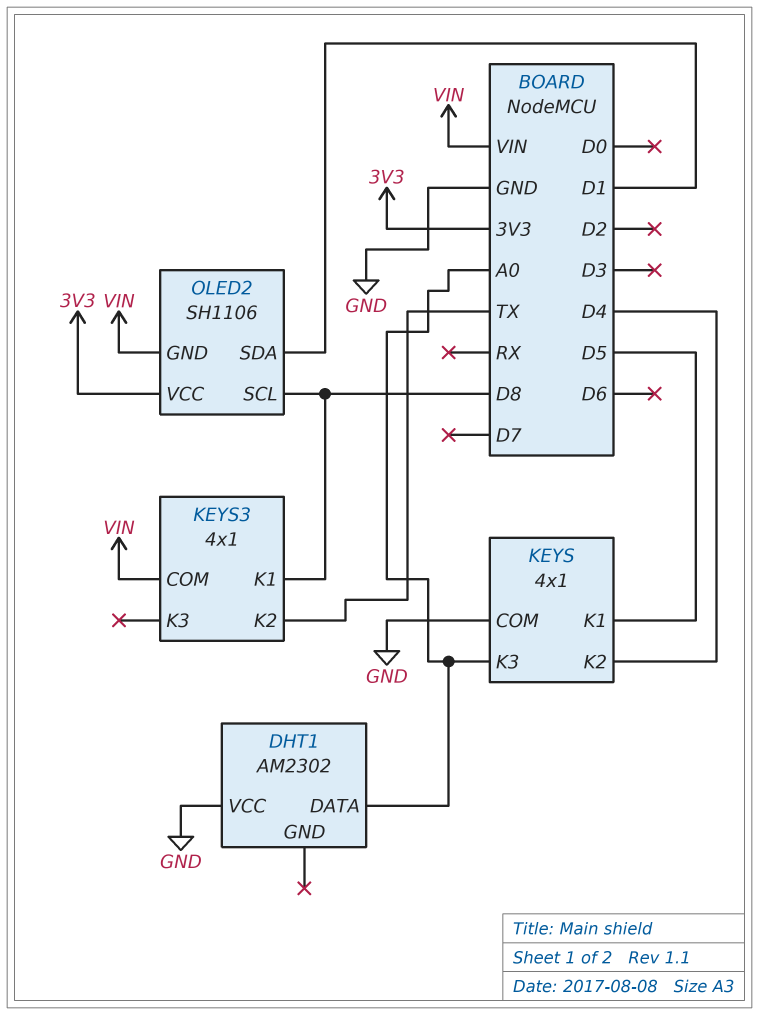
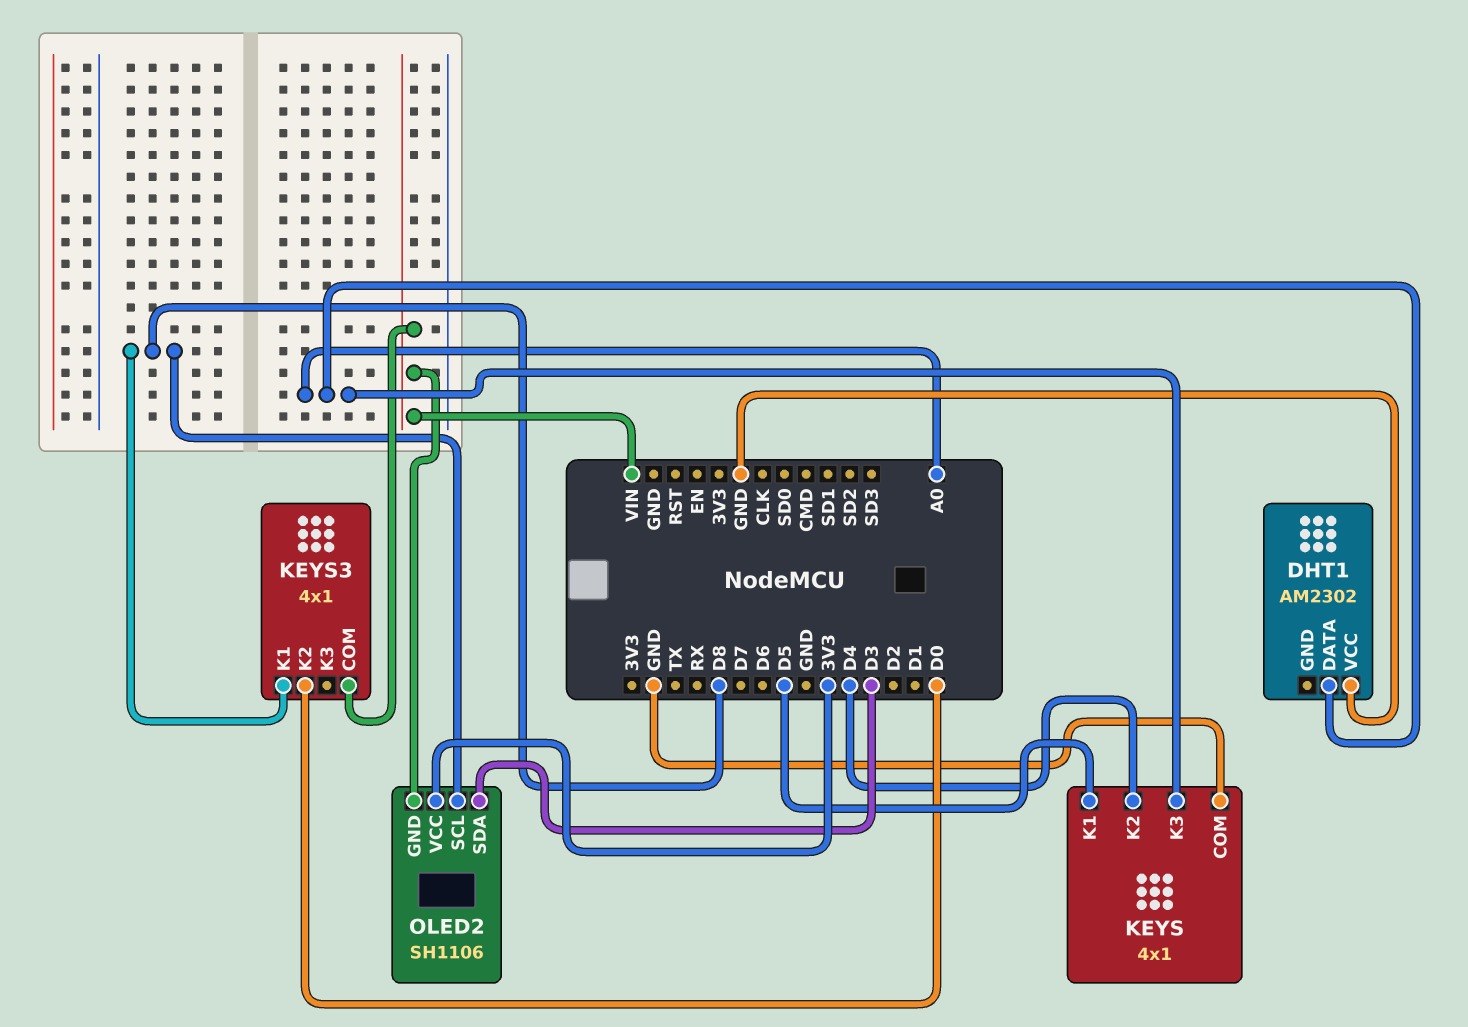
KEYS3 pin K2: TX -> D0
OLED2 pin SDA: D1 -> D3

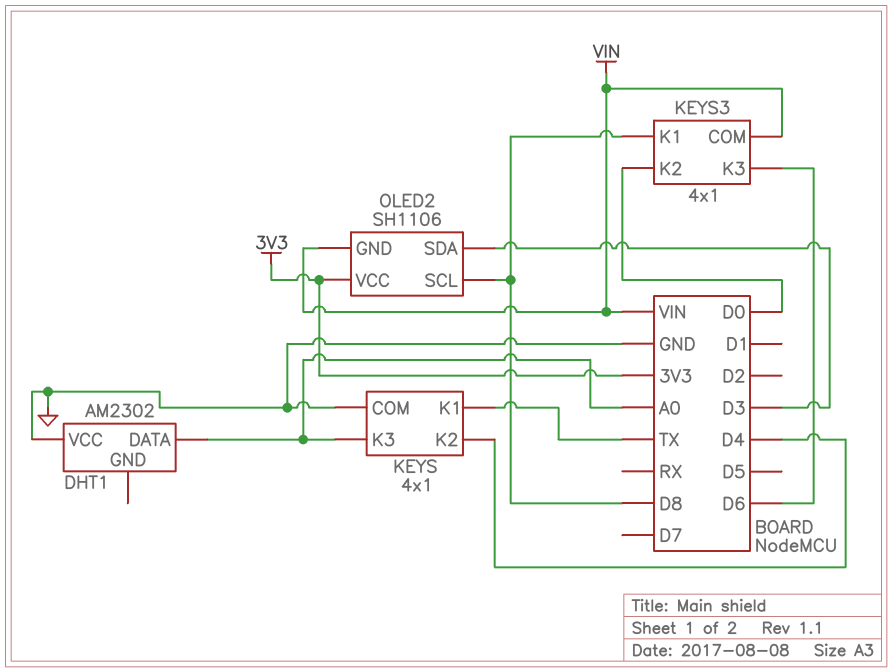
KEYS pin K1: D5 -> TX
KEYS3 pin K3: none -> D6

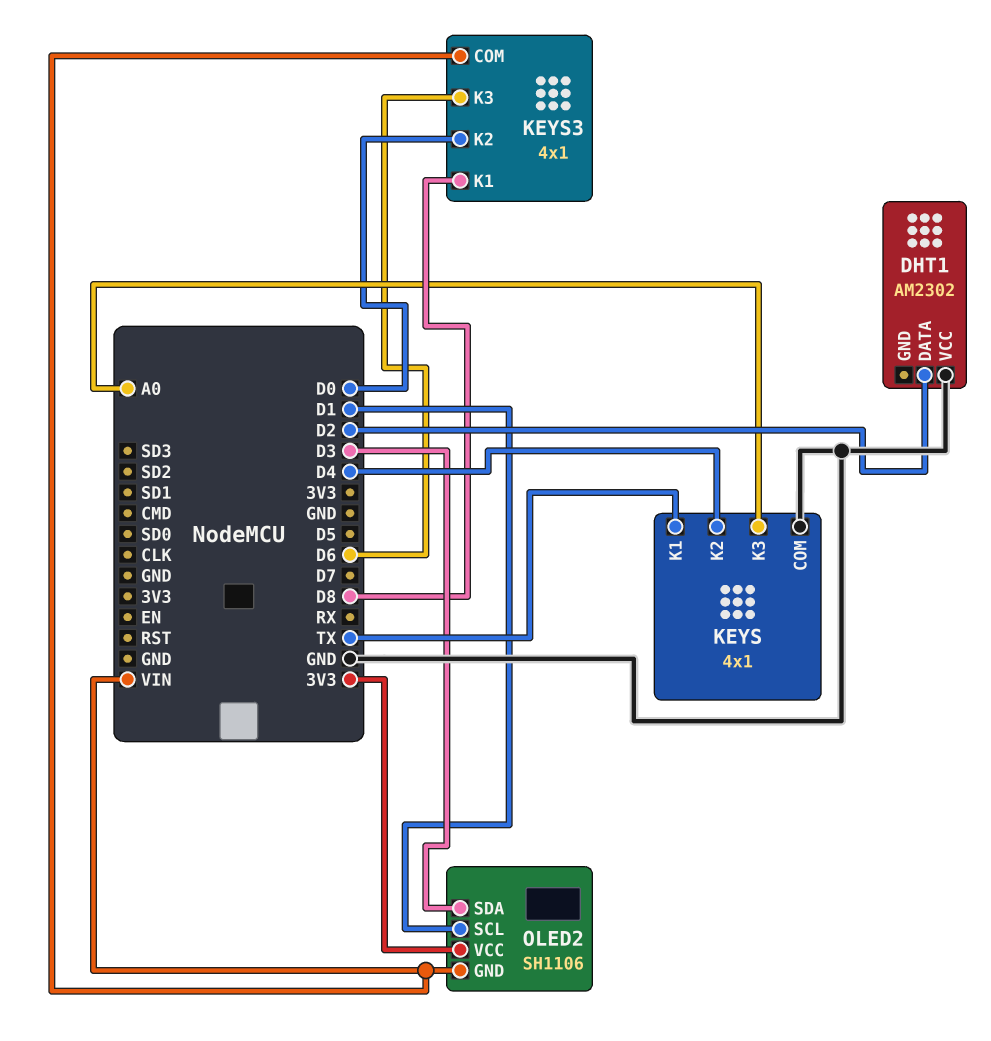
DHT1 pin DATA: A0 -> D2
OLED2 pin SCL: D8 -> D1

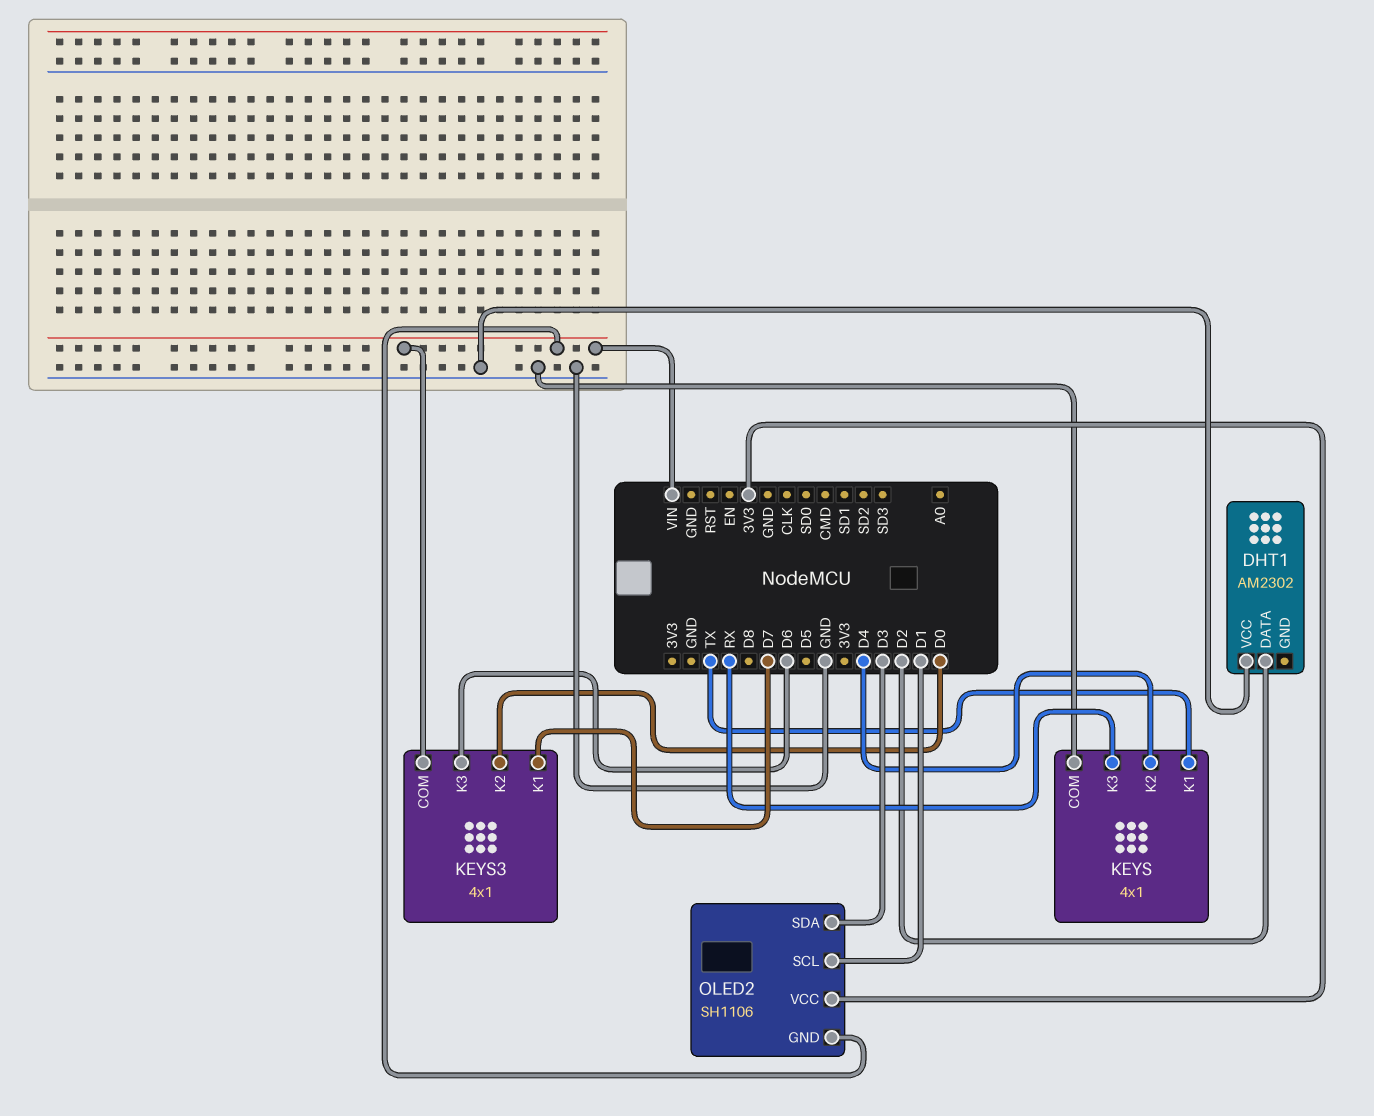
KEYS pin K3: A0 -> RX
KEYS3 pin K1: D8 -> D7

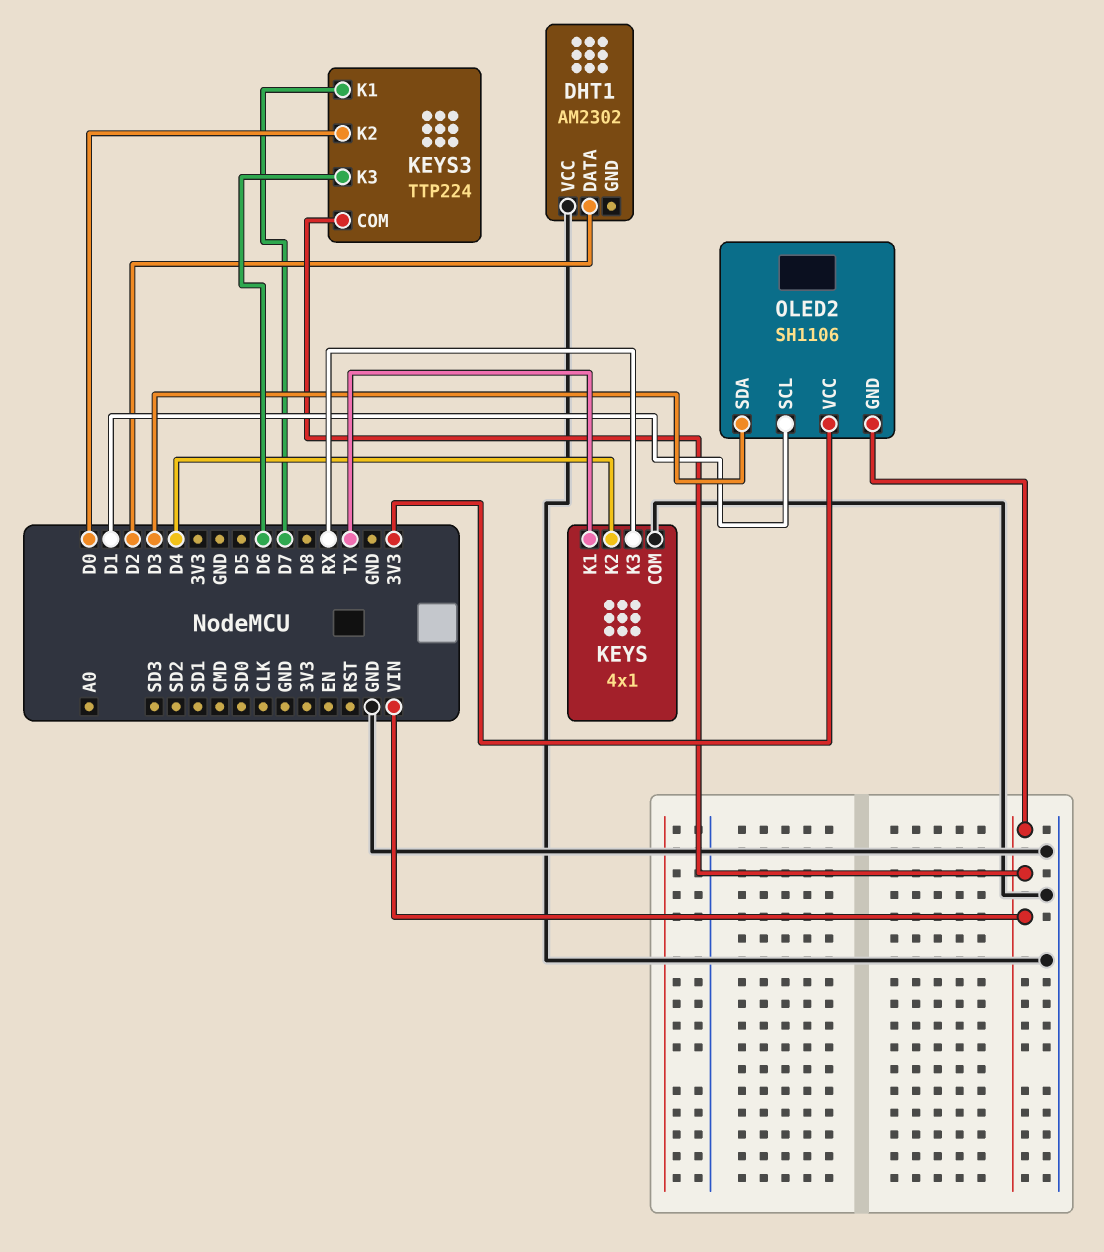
KEYS3: 4x1 -> TTP224

